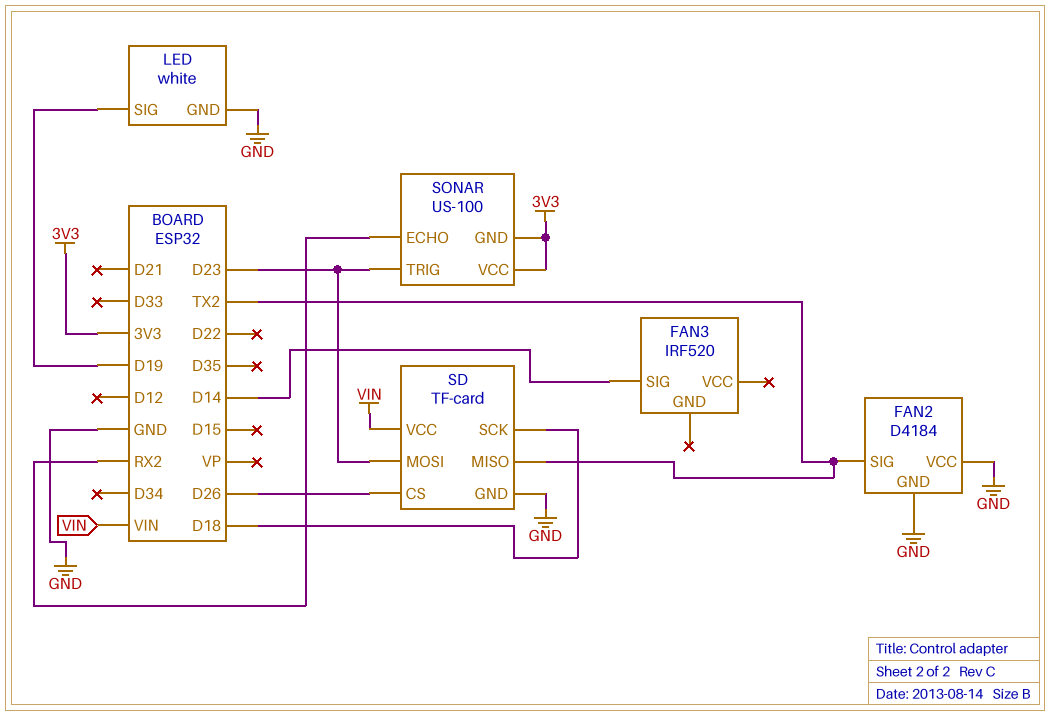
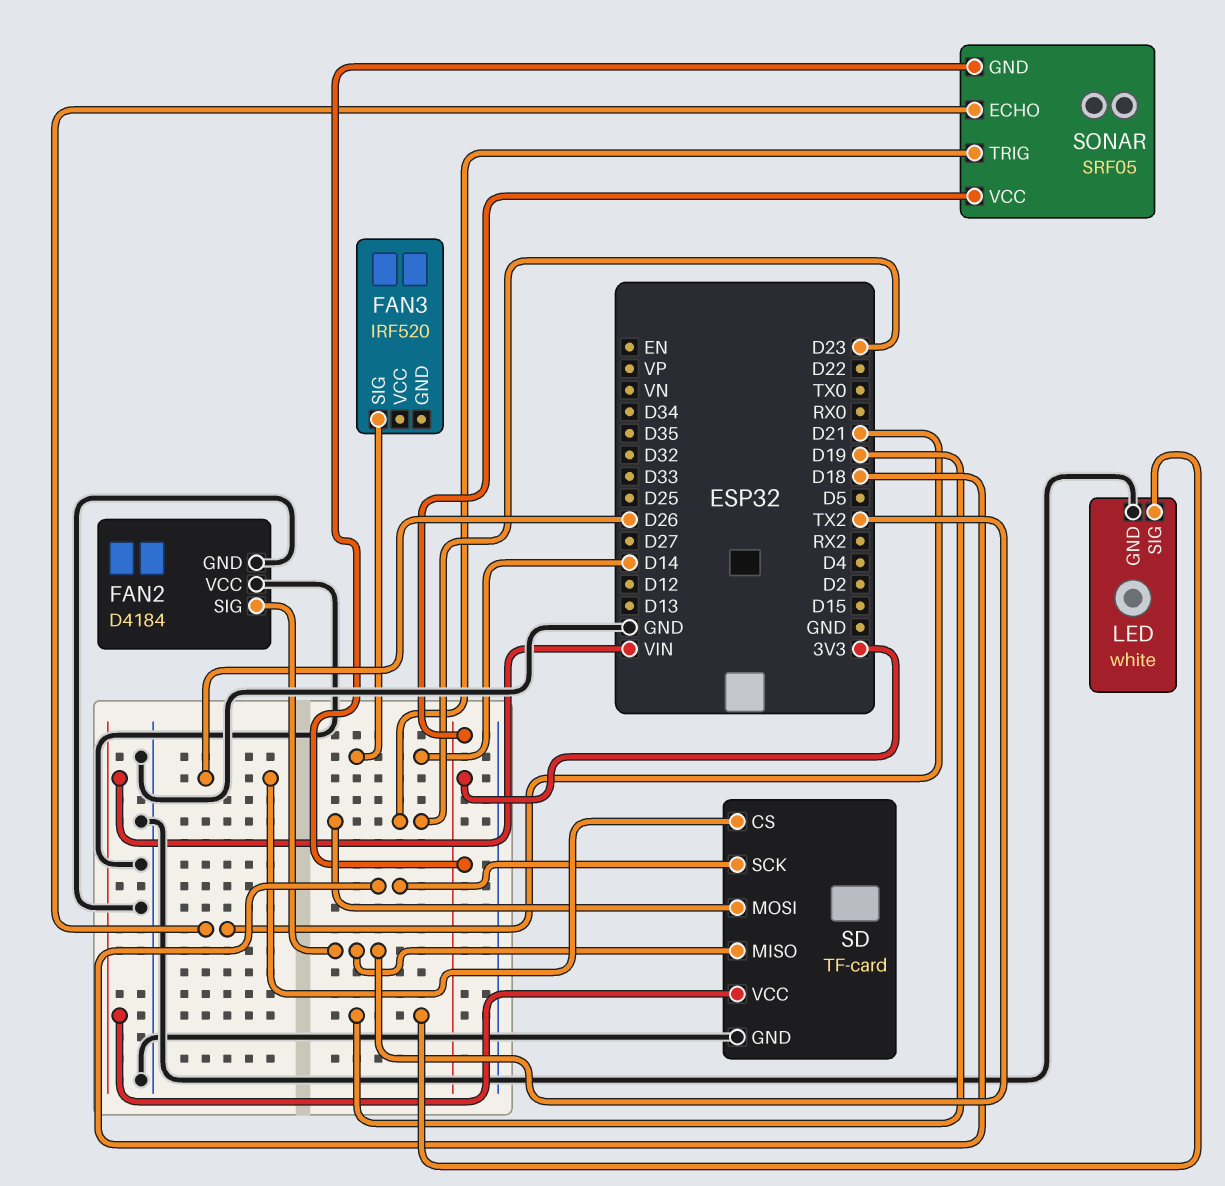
SONAR: US-100 -> SRF05
SONAR pin ECHO: RX2 -> D21

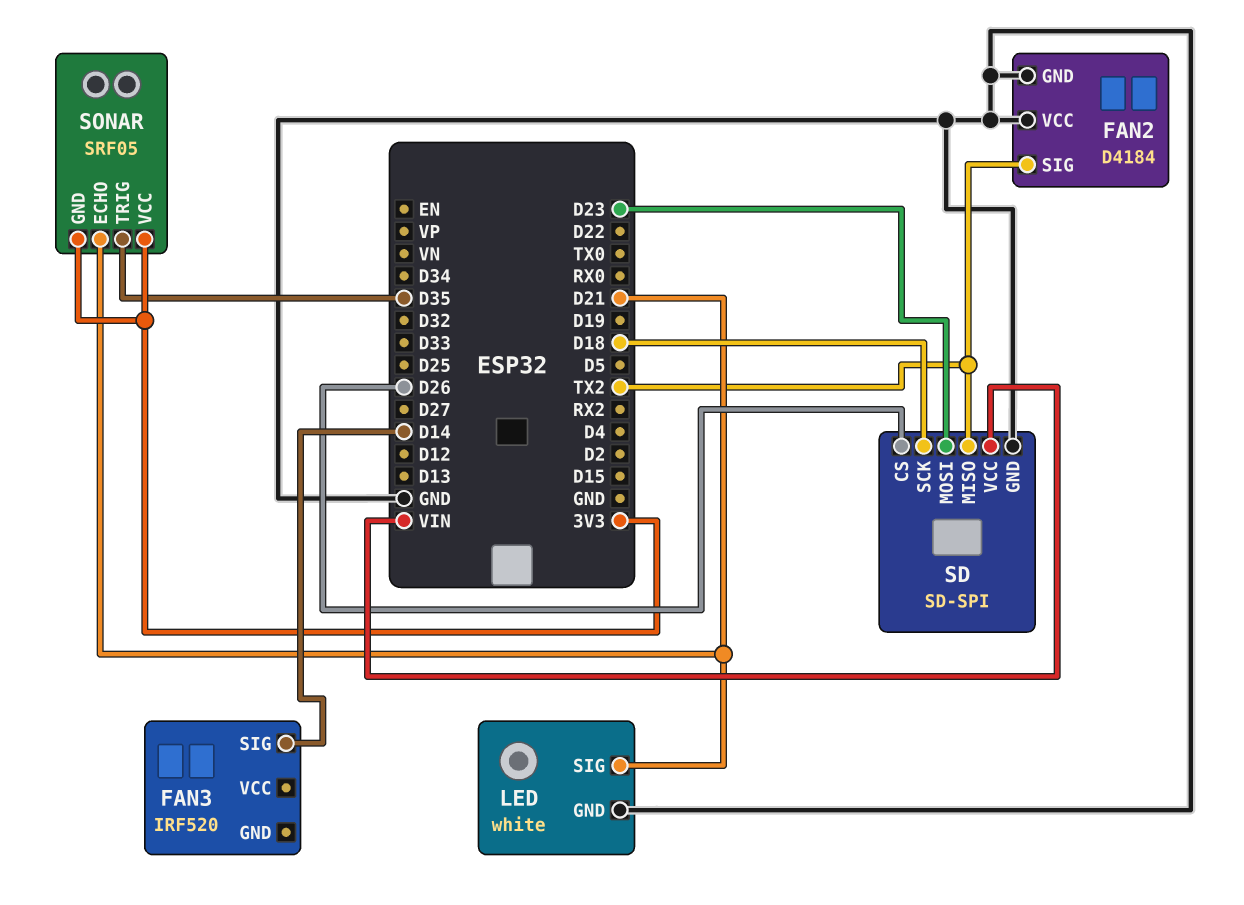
LED pin SIG: D19 -> D21
SD: TF-card -> SD-SPI
SONAR pin TRIG: D23 -> D35

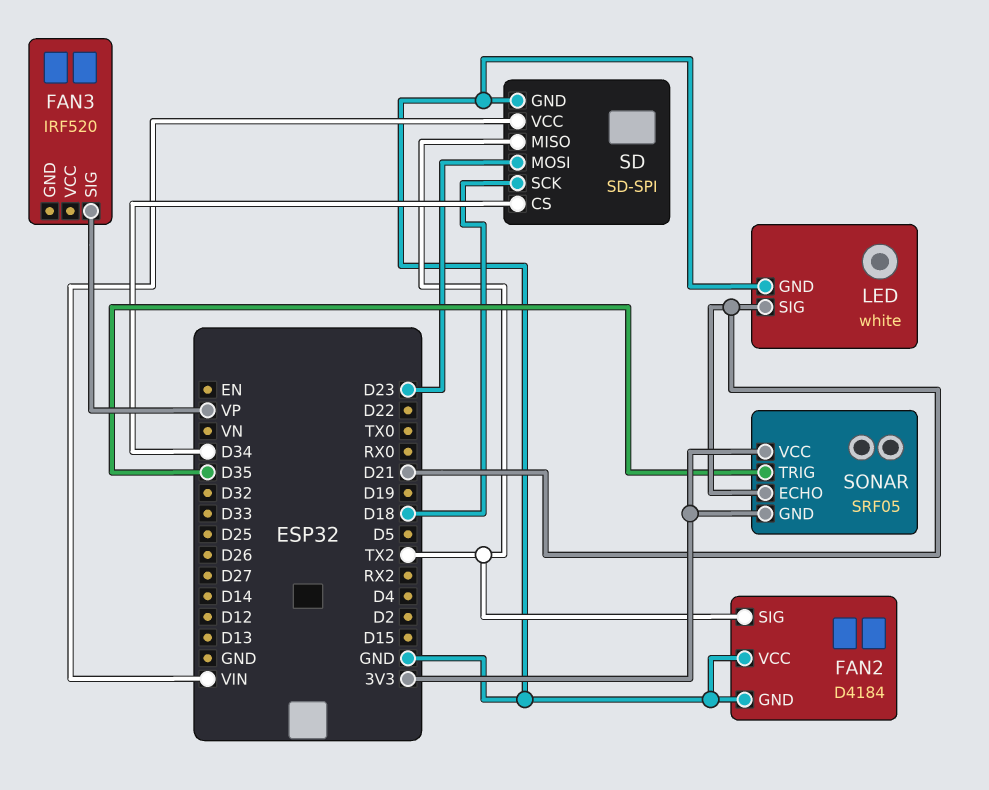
FAN3 pin SIG: D14 -> VP
SD pin CS: D26 -> D34

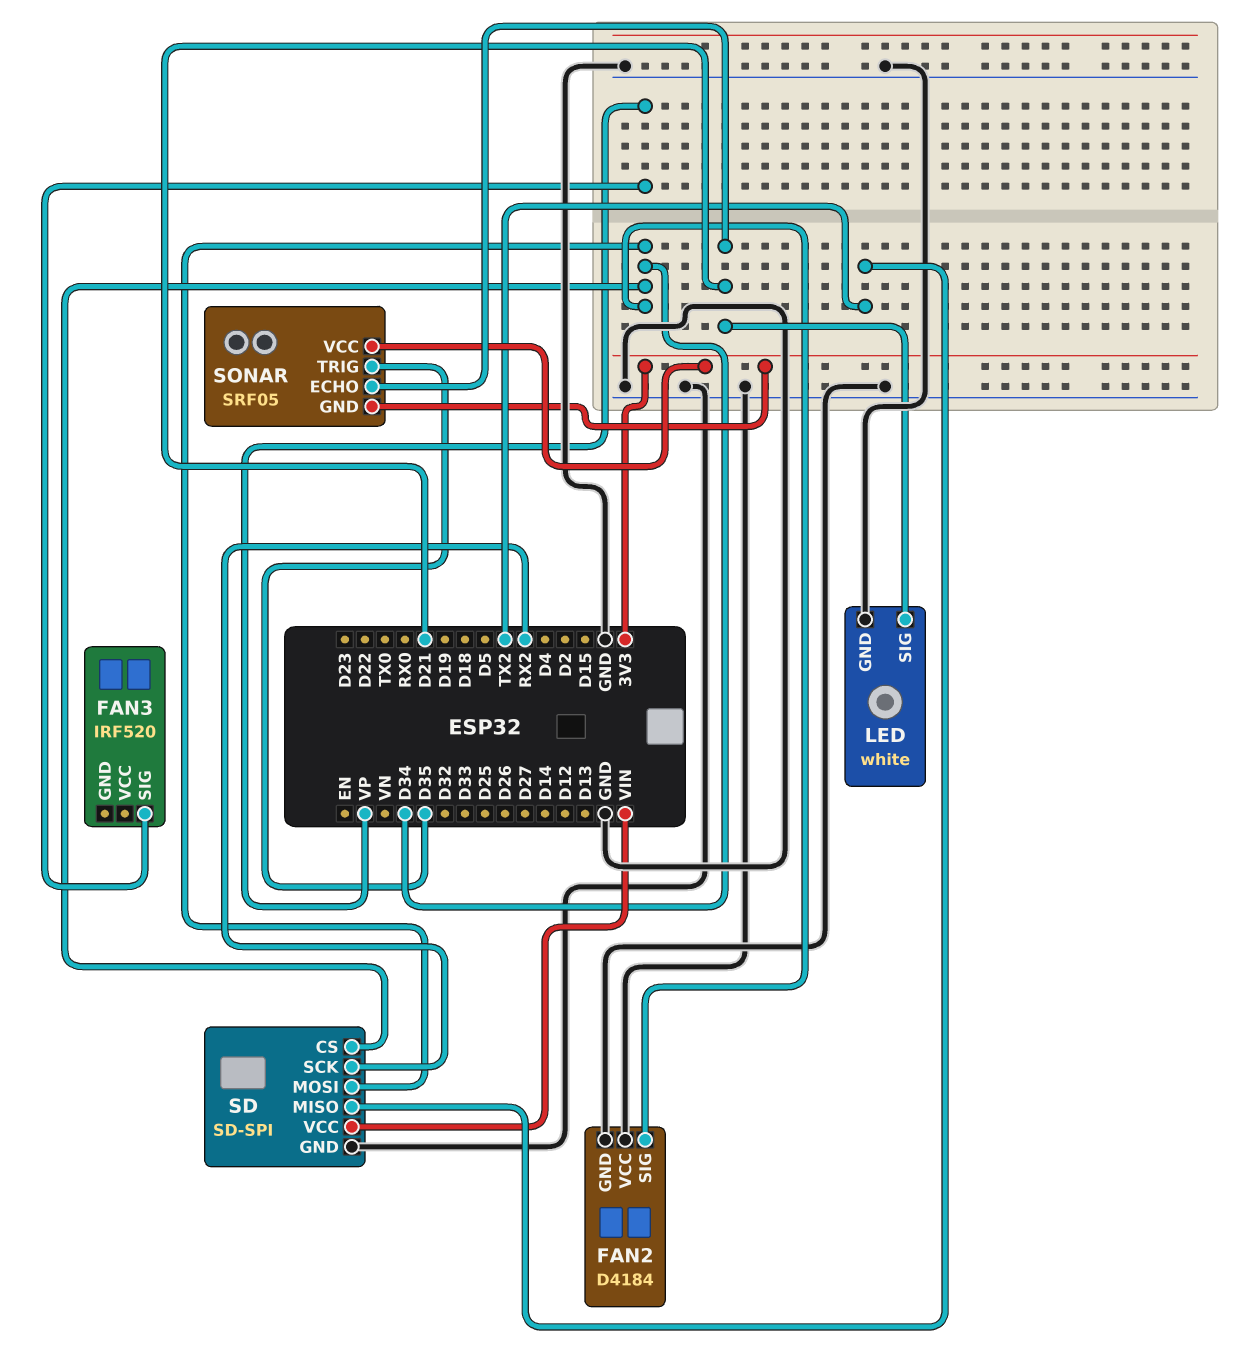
FAN2 pin SIG: TX2 -> D34
SD pin MOSI: D23 -> D34
SD pin SCK: D18 -> RX2

